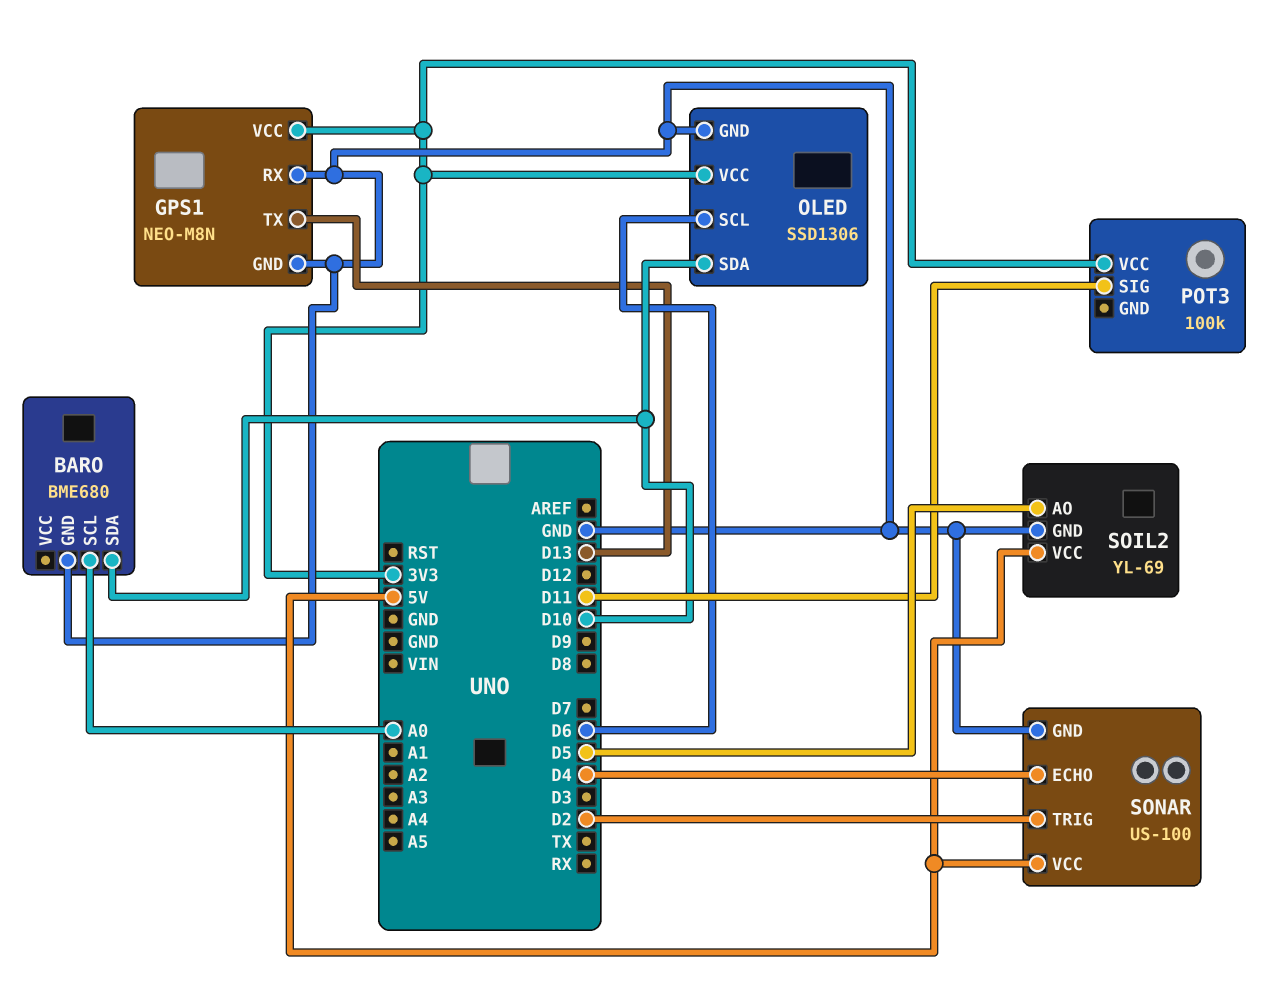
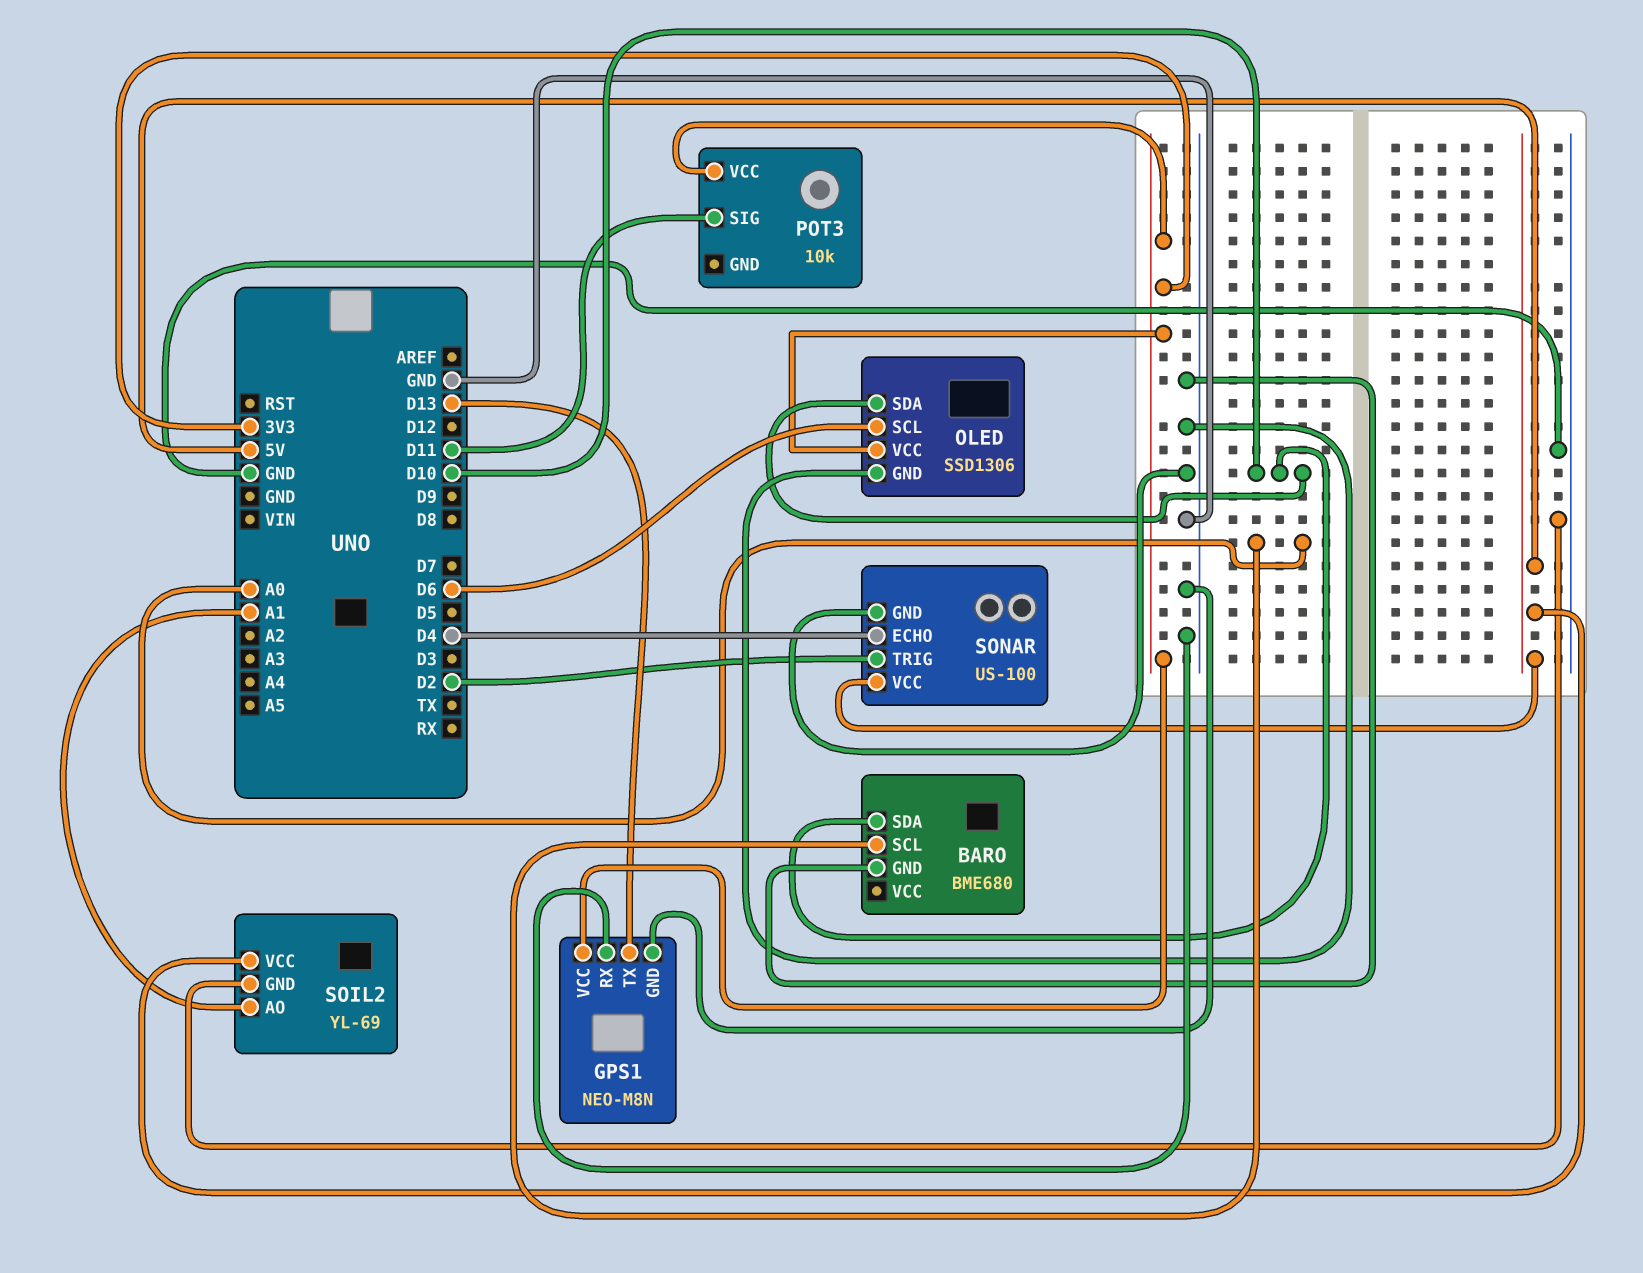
POT3: 100k -> 10k
SOIL2 pin AO: D5 -> A1

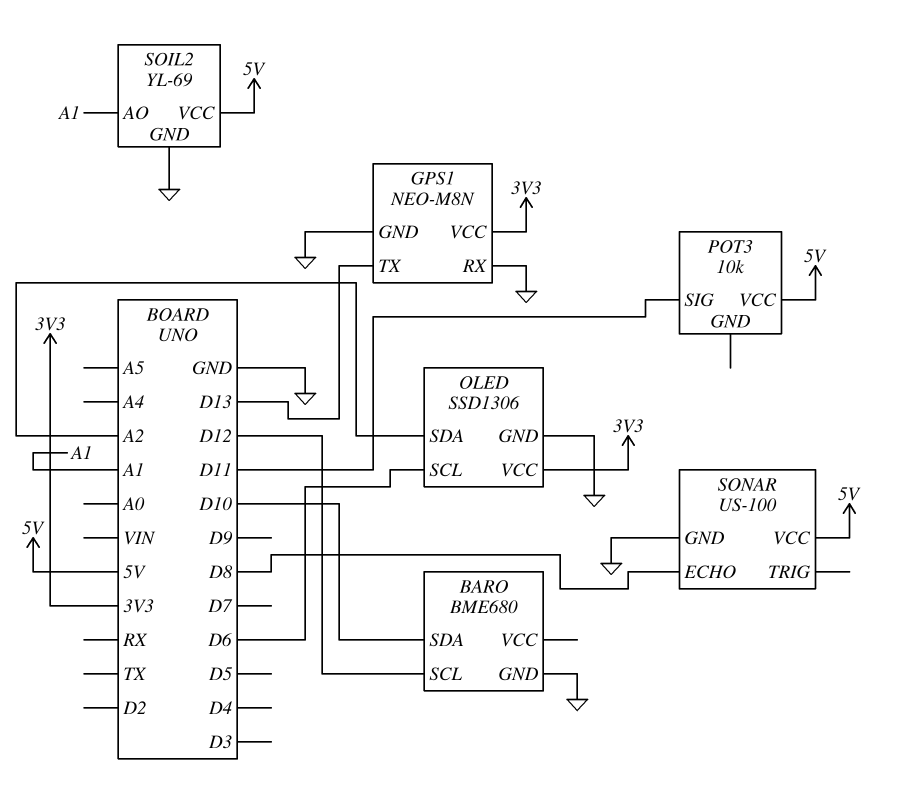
BARO pin SCL: A0 -> D12
OLED pin SDA: D10 -> A2
POT3 pin VCC: 3V3 -> 5V
SONAR pin ECHO: D4 -> D8
SONAR pin TRIG: D2 -> none

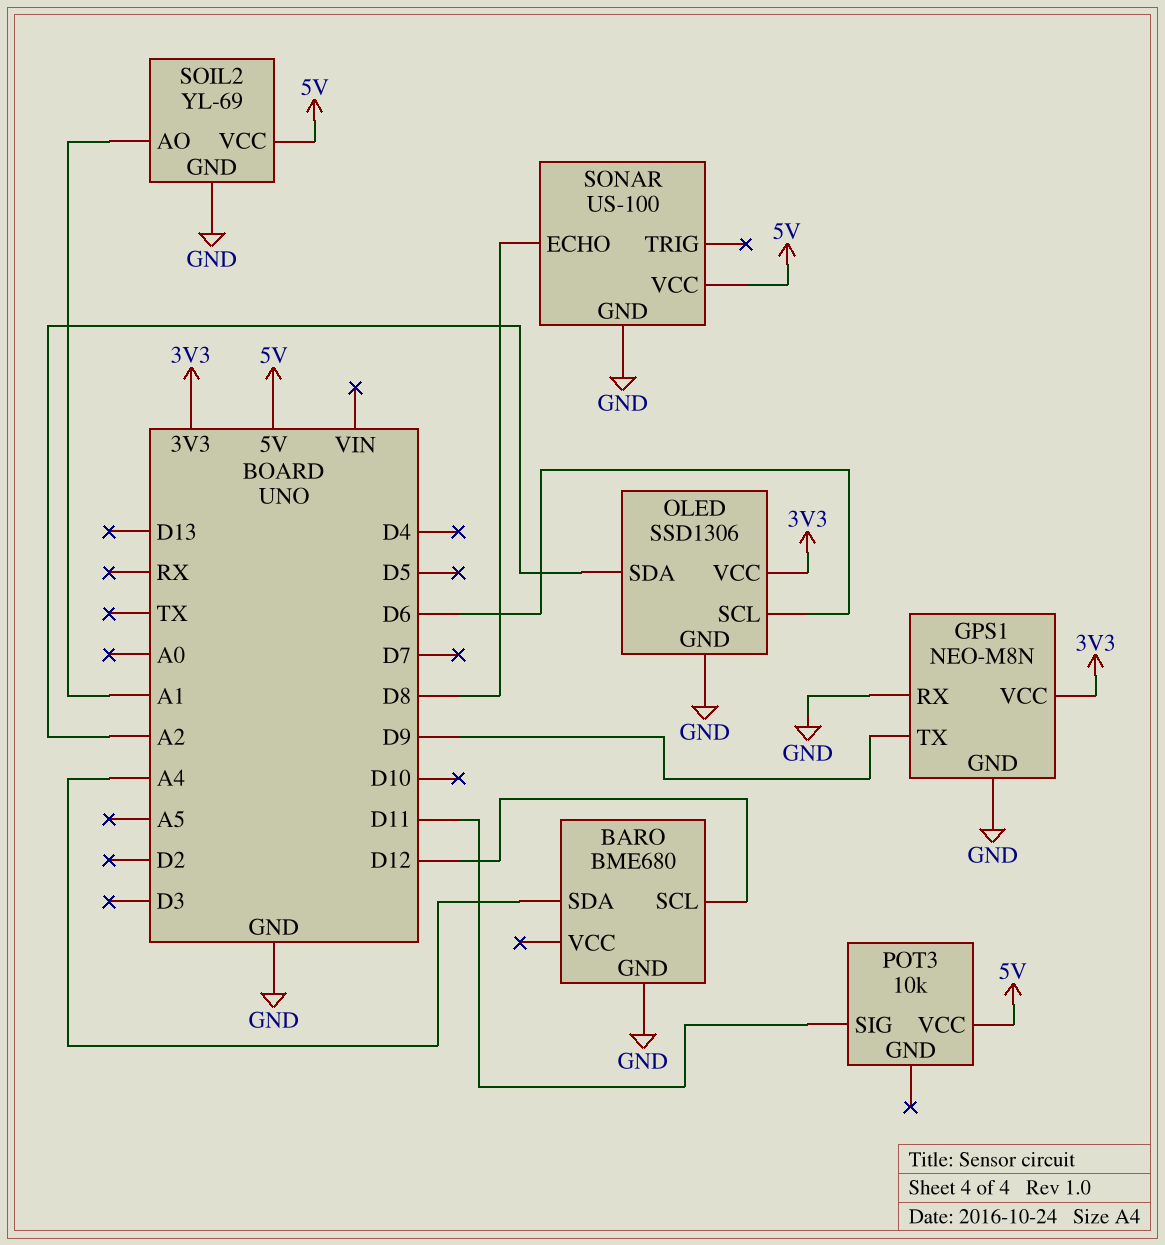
BARO pin SDA: D10 -> A4
GPS1 pin TX: D13 -> D9

